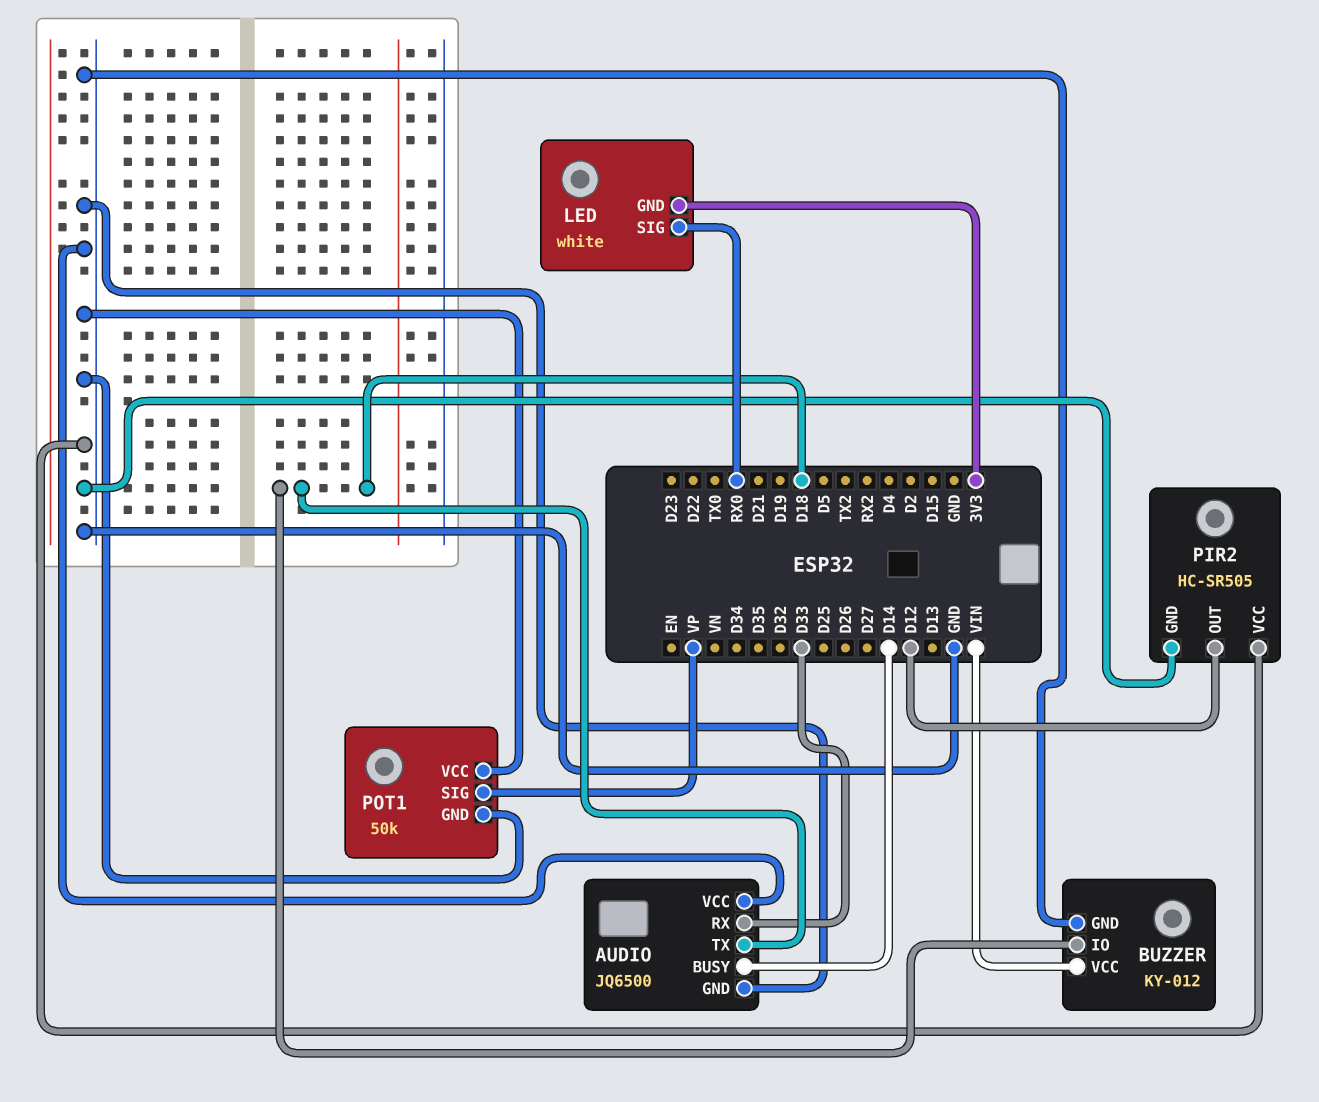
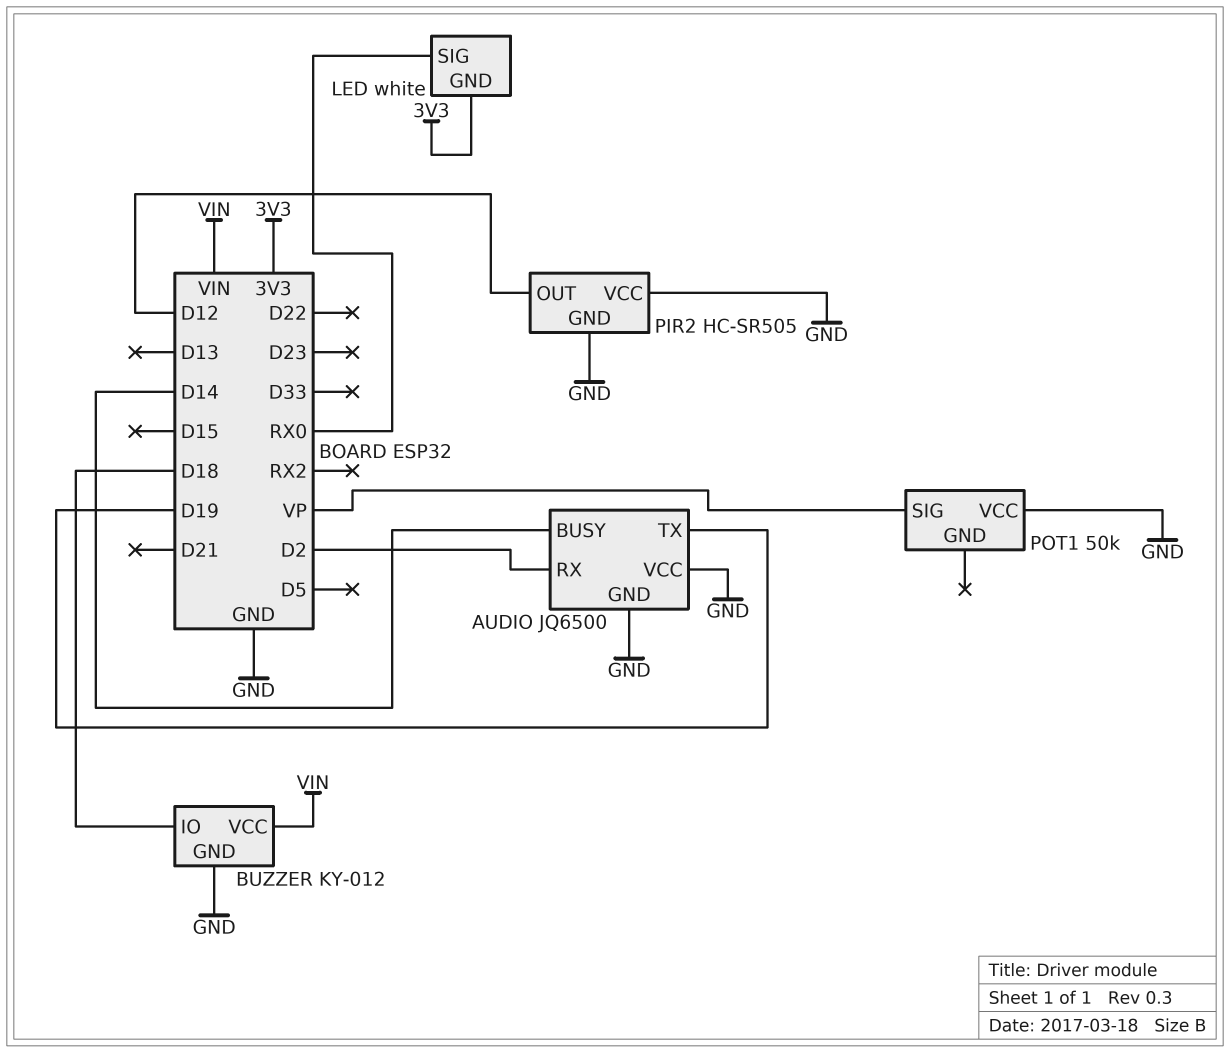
AUDIO pin RX: D33 -> D2
AUDIO pin TX: D18 -> D19
POT1 pin GND: GND -> none

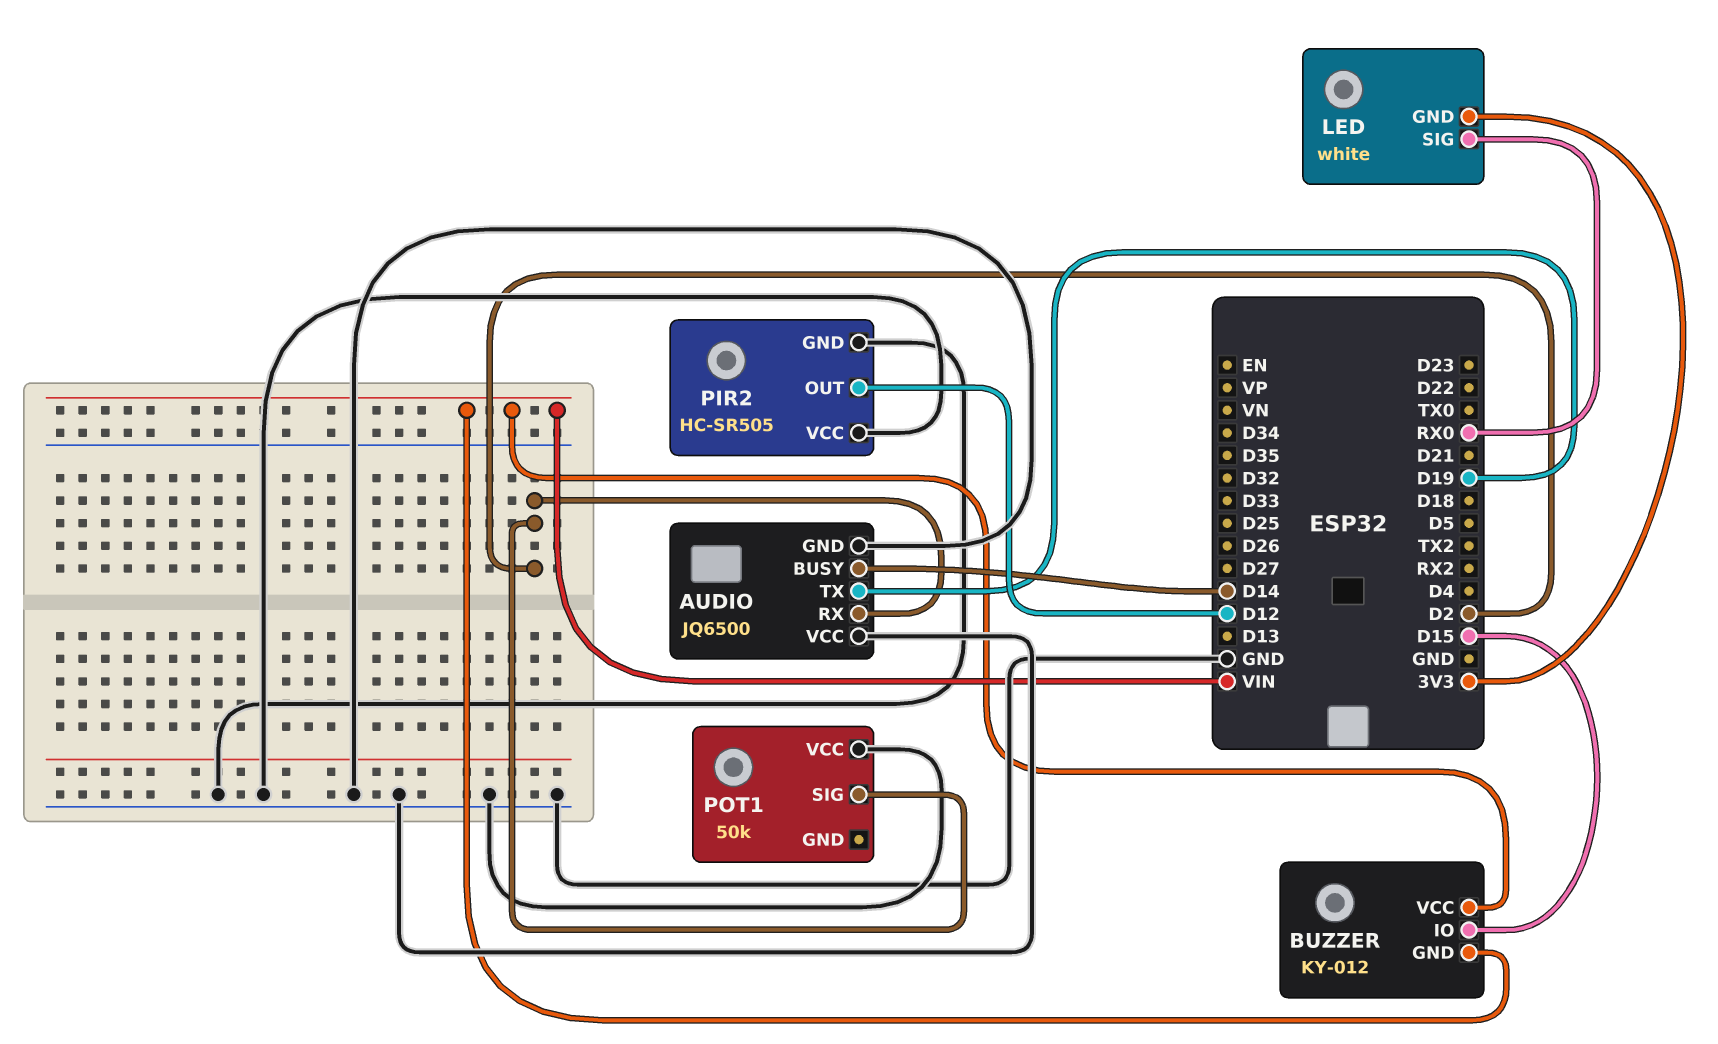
BUZZER pin GND: GND -> VIN
BUZZER pin IO: D18 -> D15
POT1 pin SIG: VP -> D2

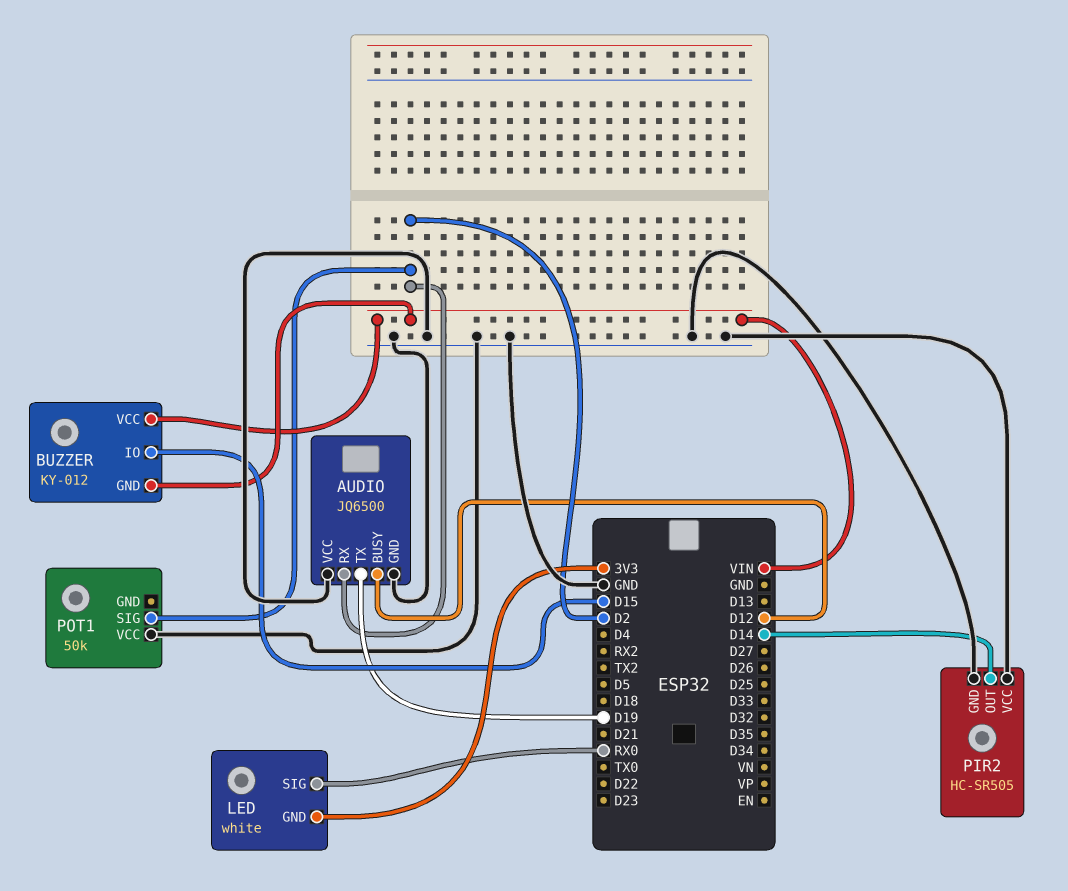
AUDIO pin BUSY: D14 -> D12
PIR2 pin OUT: D12 -> D14

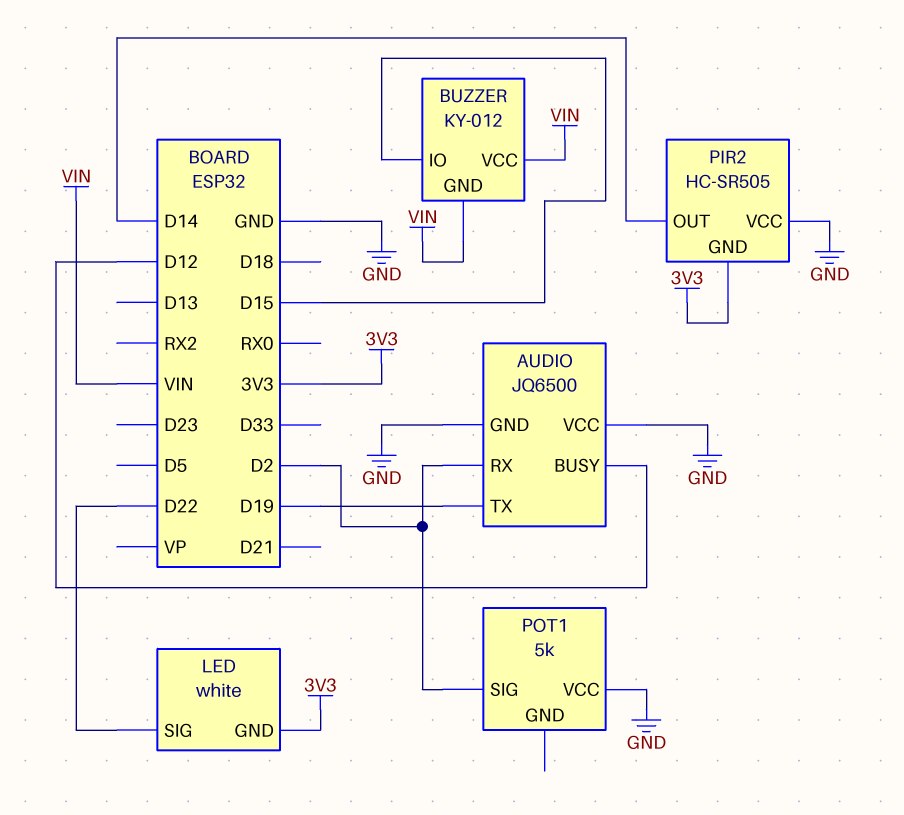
LED pin SIG: RX0 -> D22
PIR2 pin GND: GND -> 3V3
POT1: 50k -> 5k

